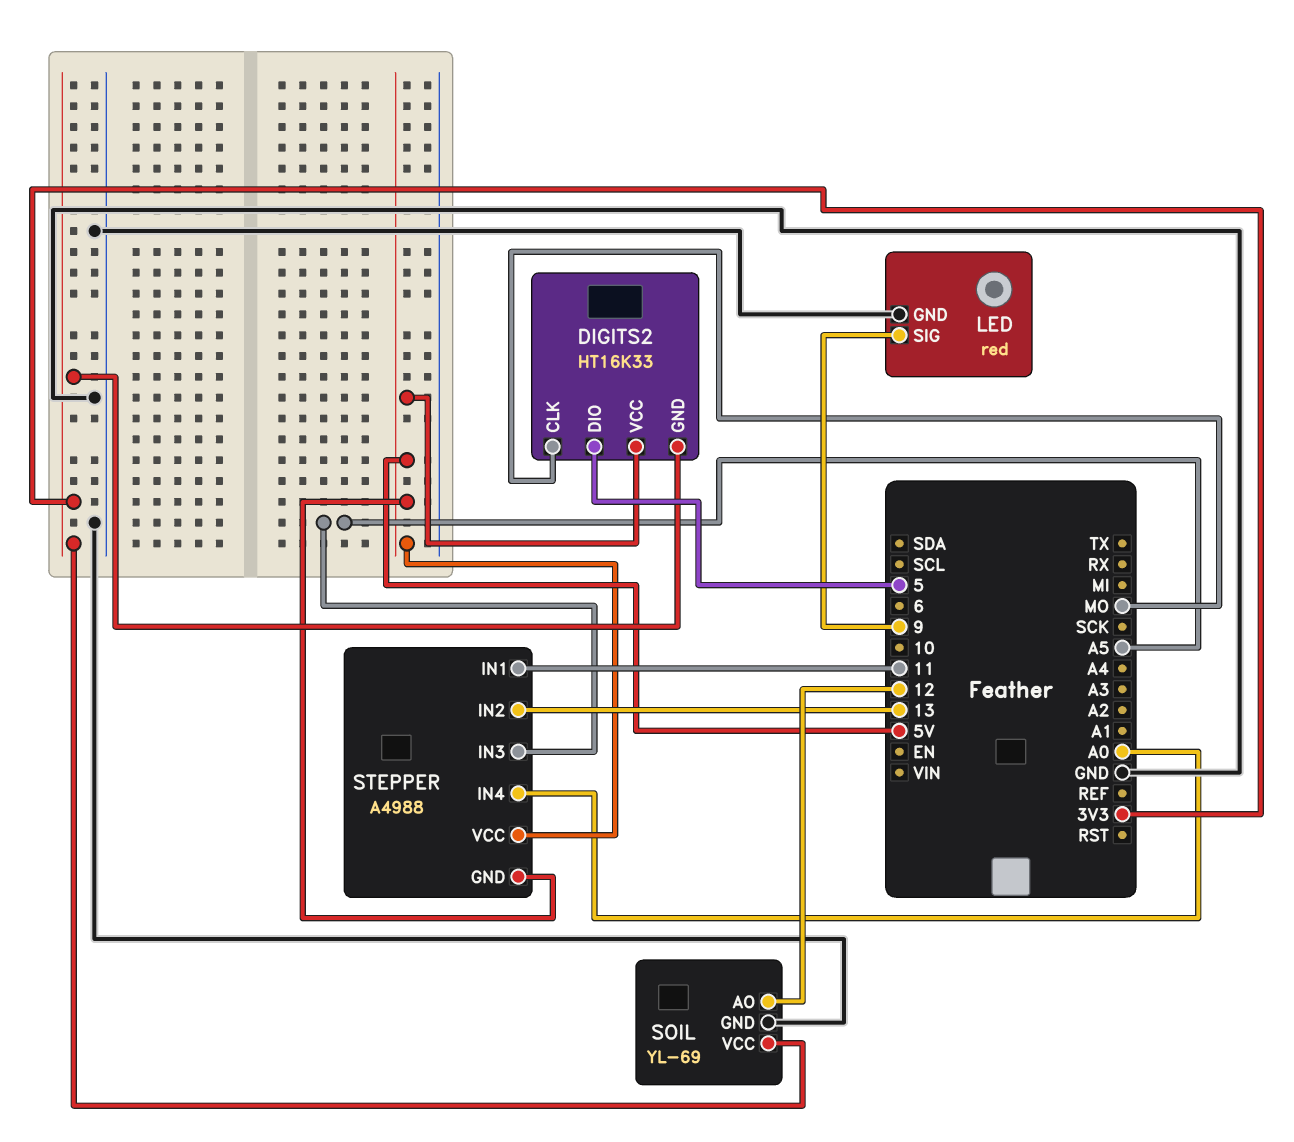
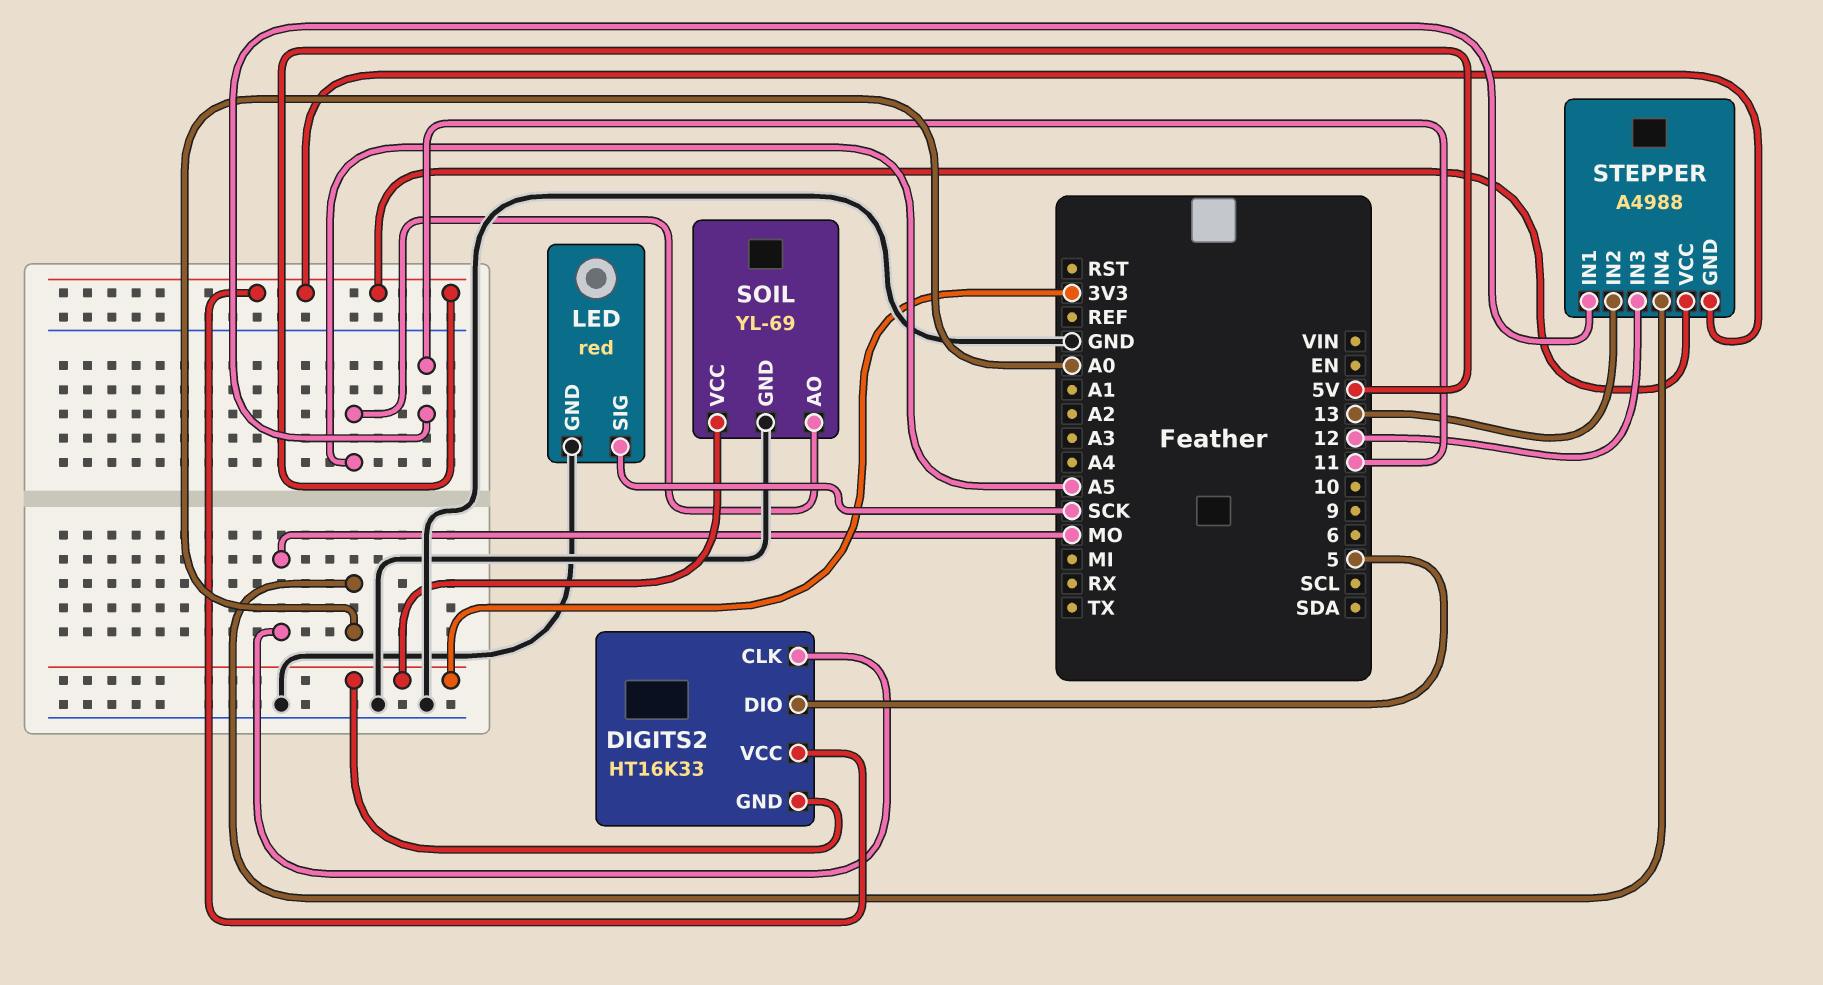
LED pin SIG: 9 -> SCK
SOIL pin AO: 12 -> A5
STEPPER pin IN3: A5 -> 12

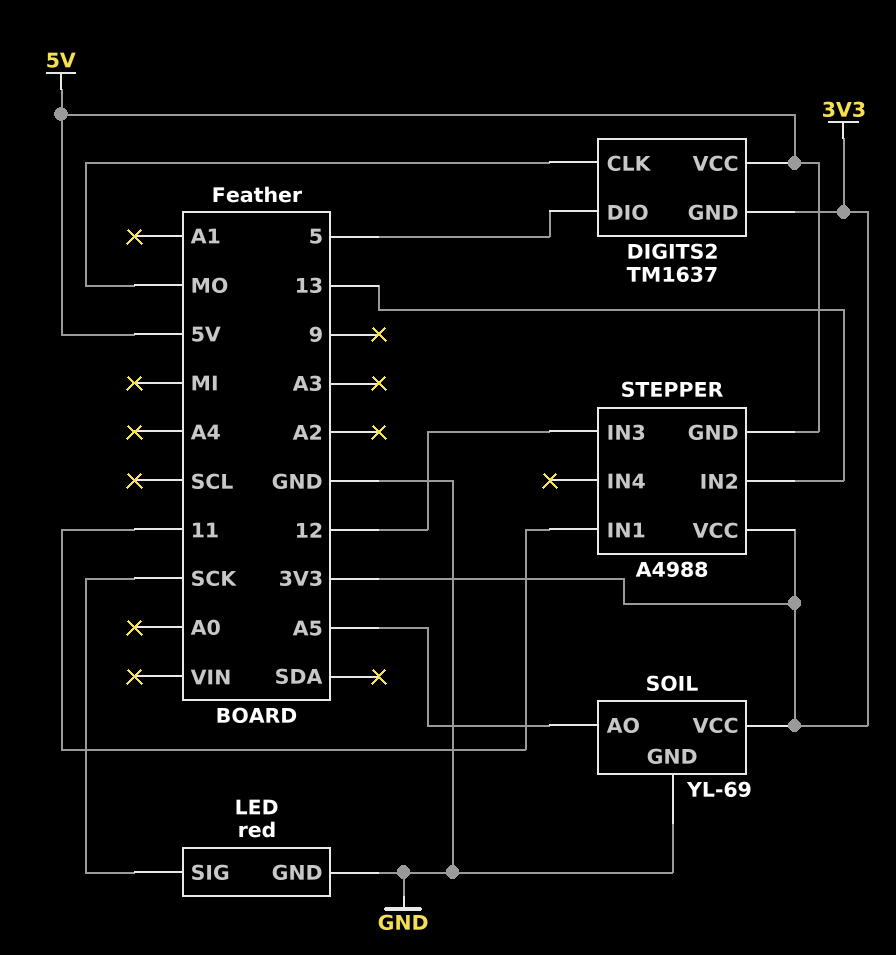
DIGITS2: HT16K33 -> TM1637
STEPPER pin IN4: A0 -> none
STEPPER pin VCC: 5V -> 3V3

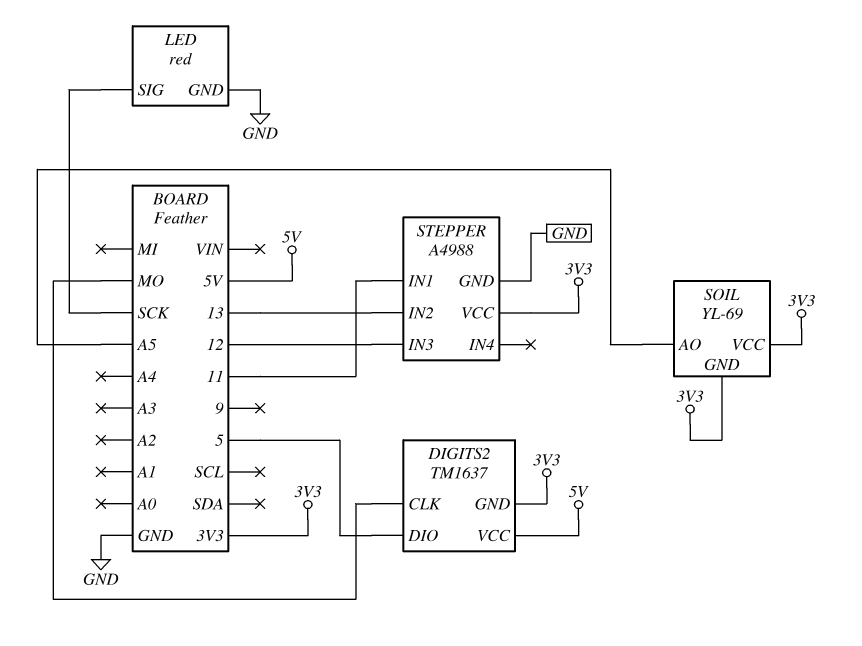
SOIL pin GND: GND -> 3V3
STEPPER pin GND: 5V -> GND

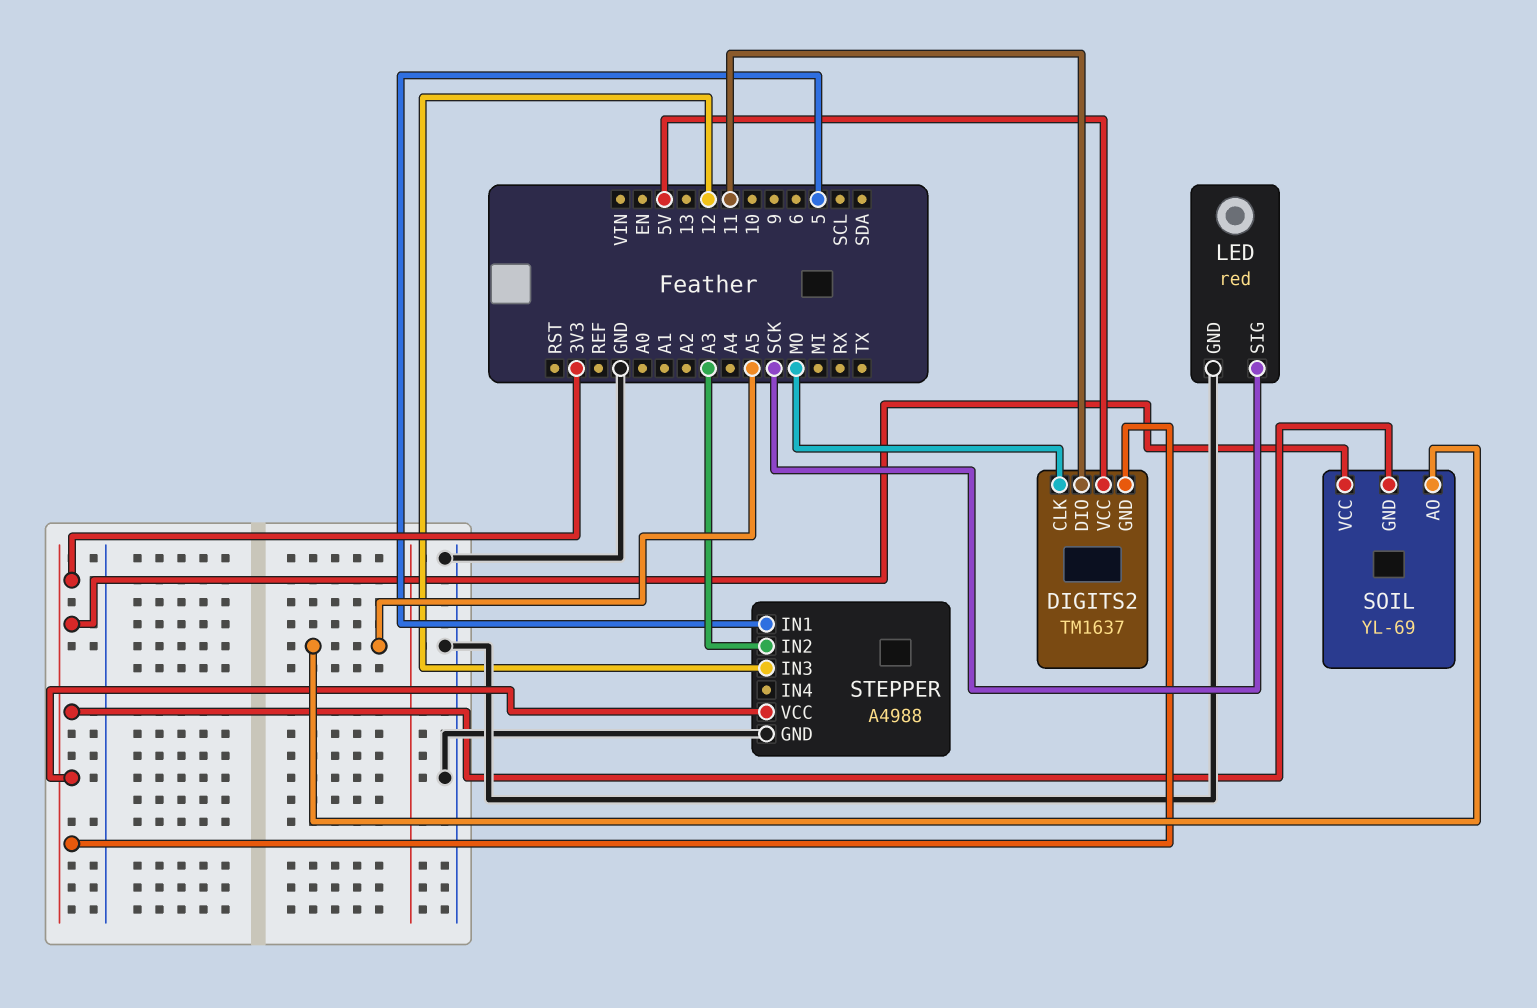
DIGITS2 pin DIO: 5 -> 11
STEPPER pin IN1: 11 -> 5
STEPPER pin IN2: 13 -> A3

